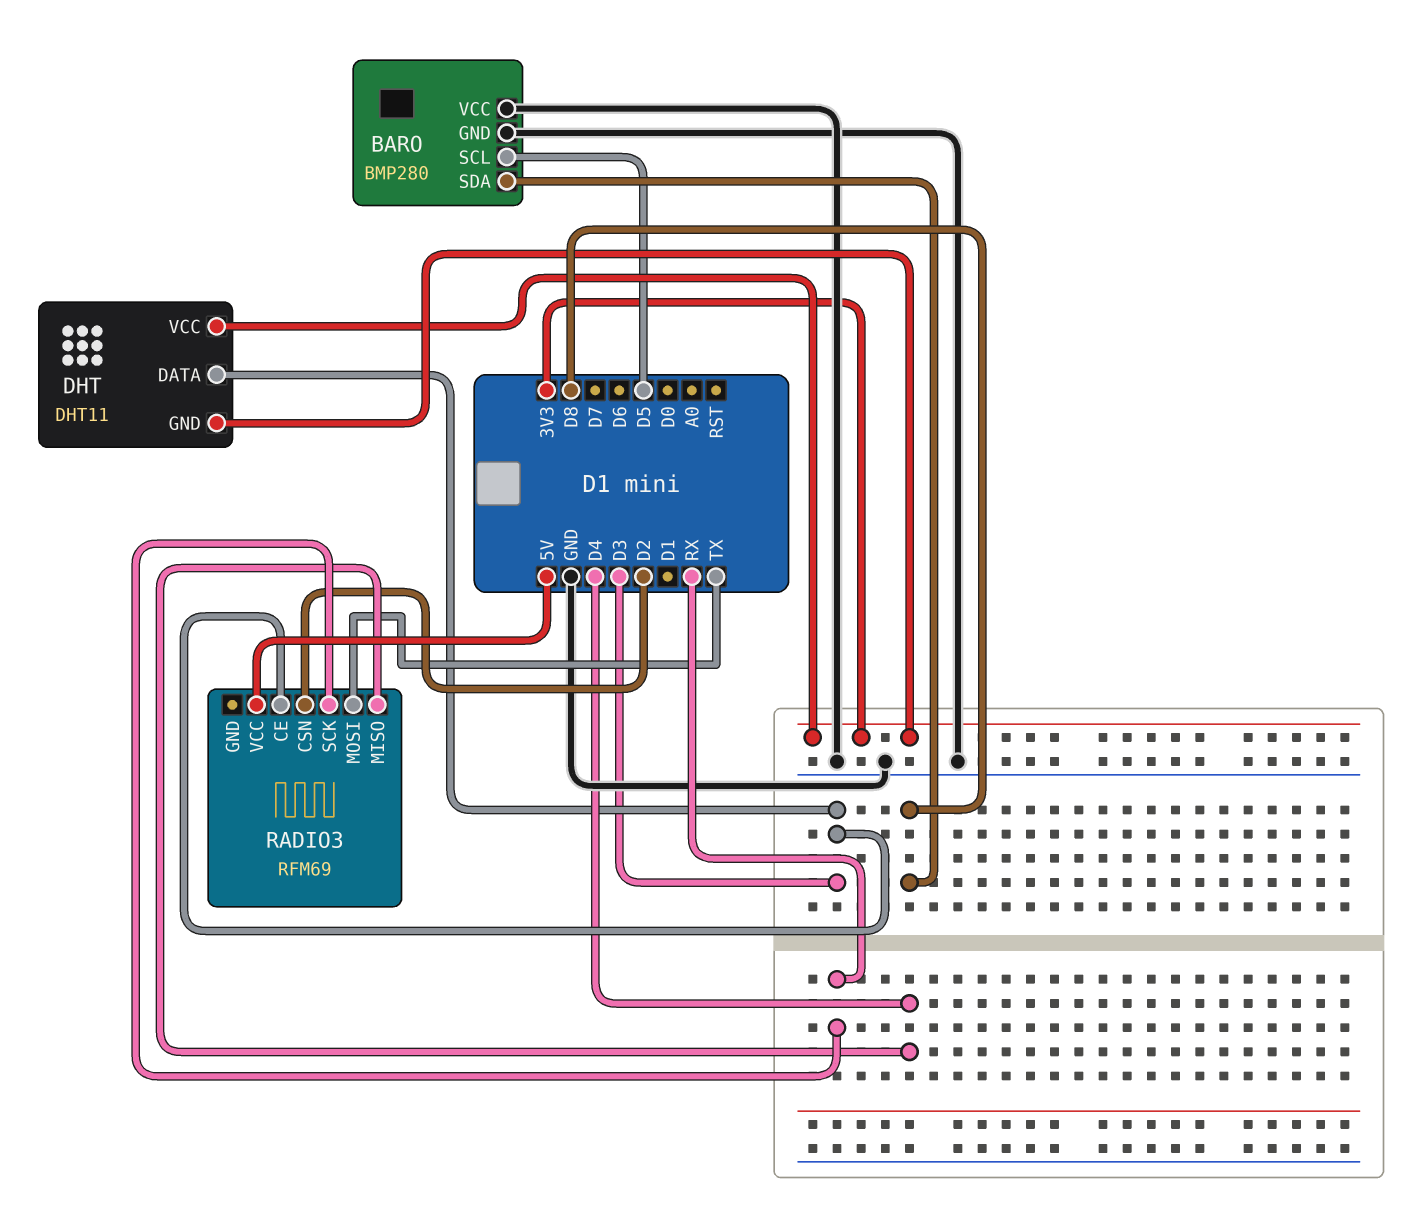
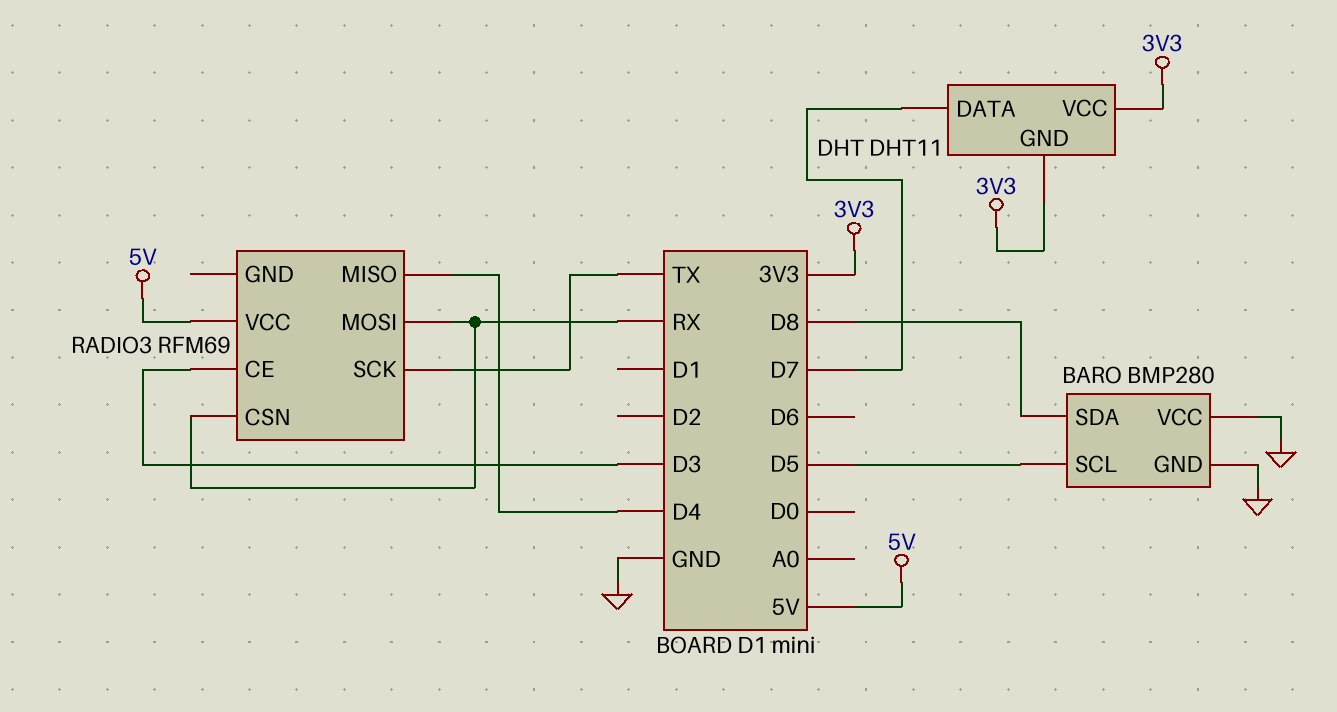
DHT pin DATA: D3 -> D7
RADIO3 pin CSN: D2 -> RX
RADIO3 pin MOSI: TX -> RX
RADIO3 pin SCK: RX -> TX

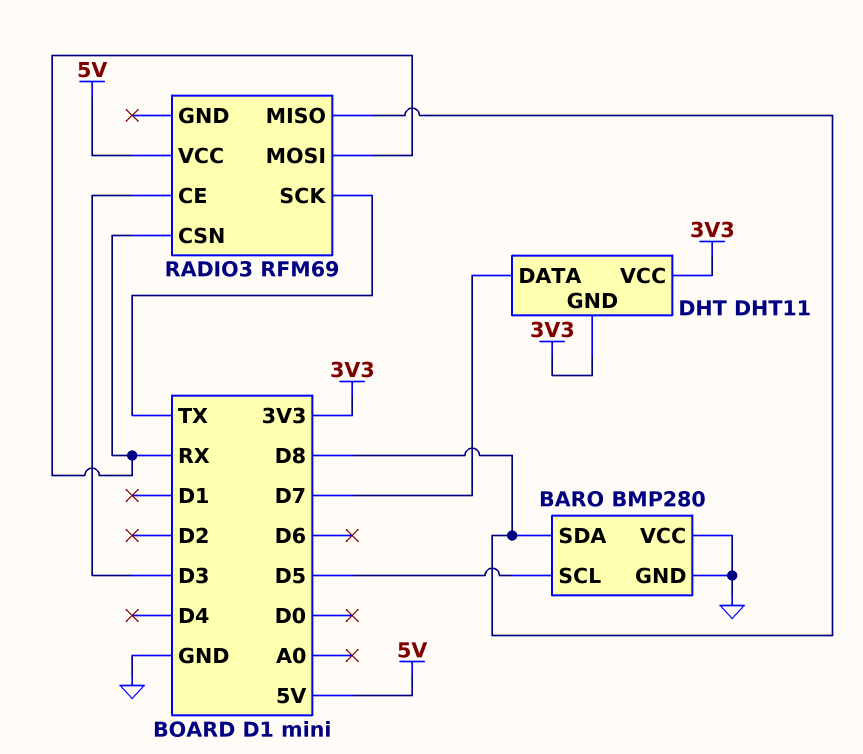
RADIO3 pin MISO: D4 -> D8

